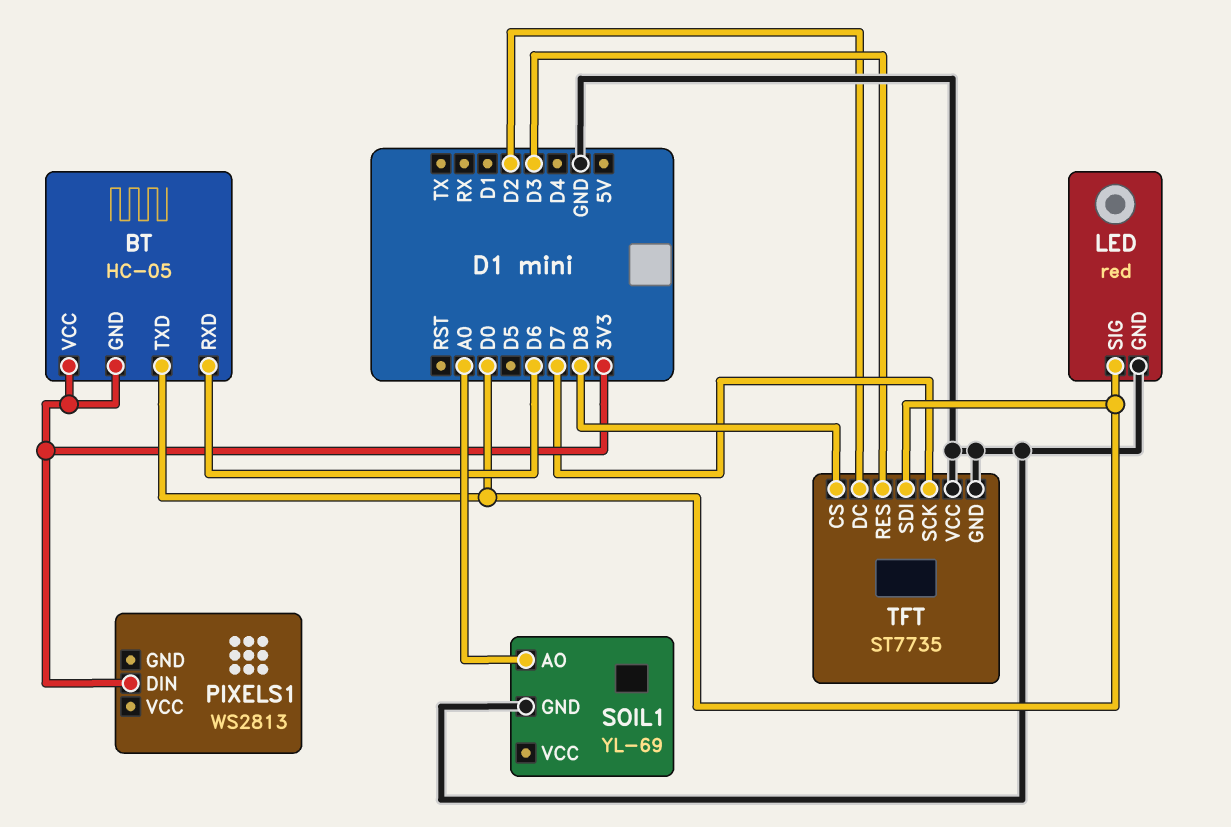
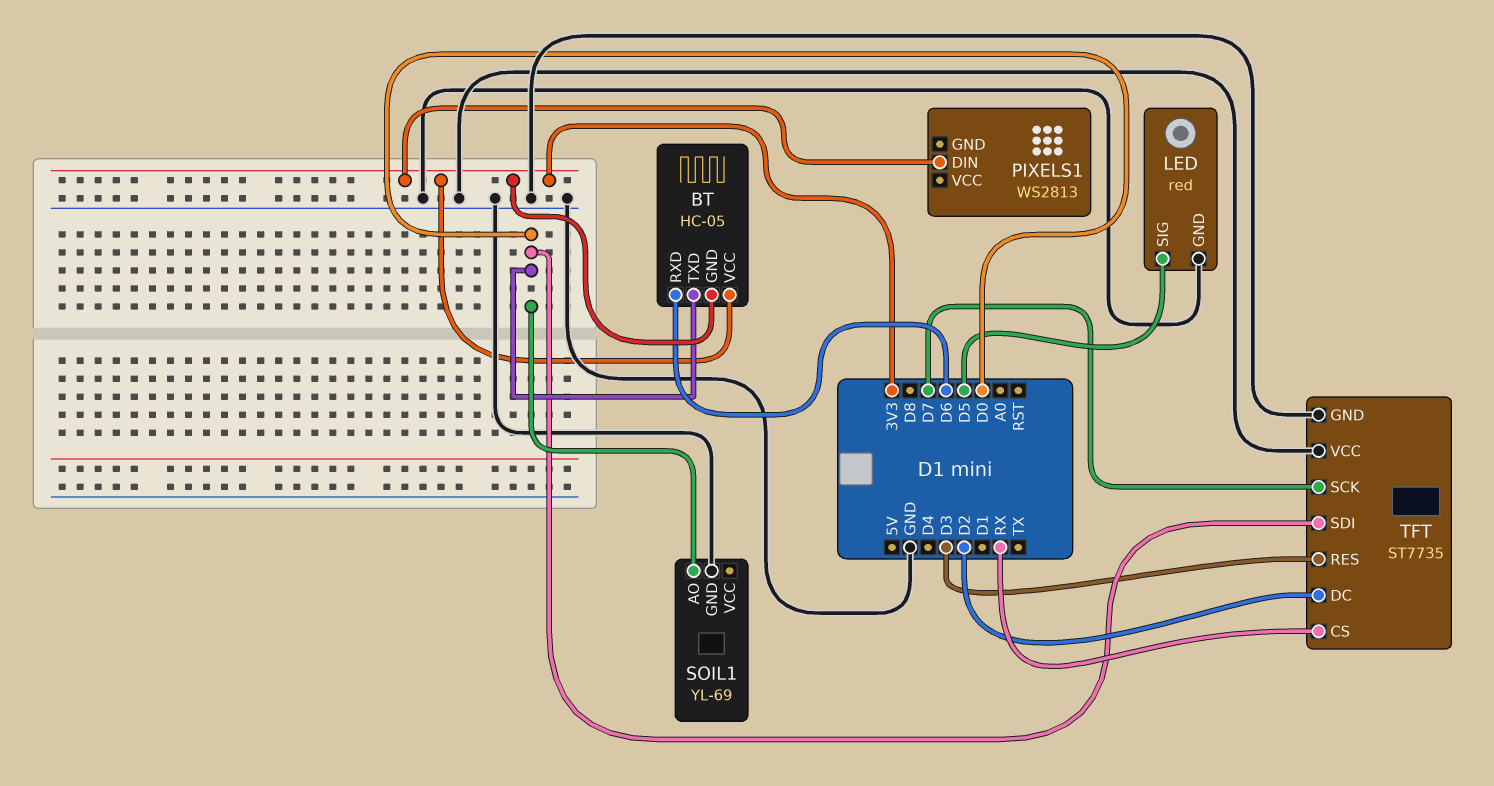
LED pin SIG: D0 -> D5
SOIL1 pin AO: A0 -> D0
TFT pin CS: D8 -> RX

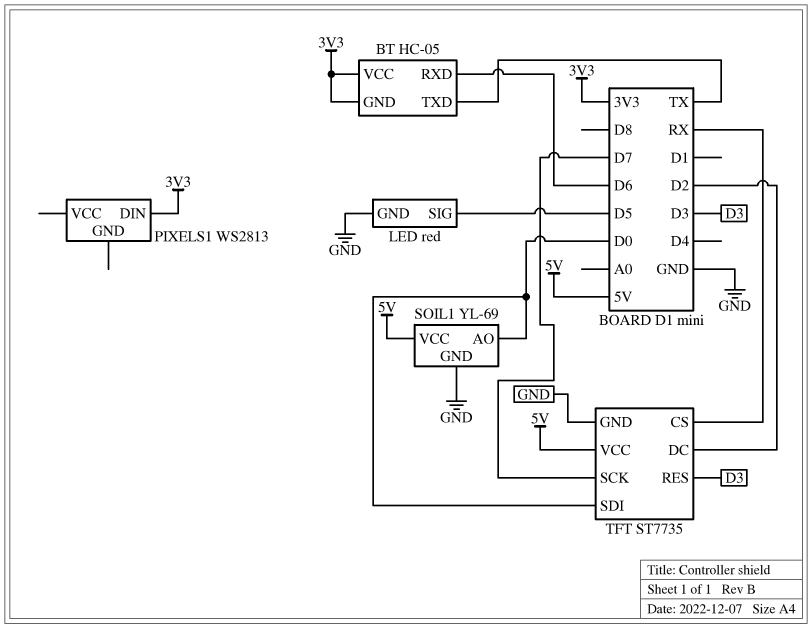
BT pin TXD: D0 -> TX
SOIL1 pin VCC: none -> 5V
TFT pin VCC: GND -> 5V

